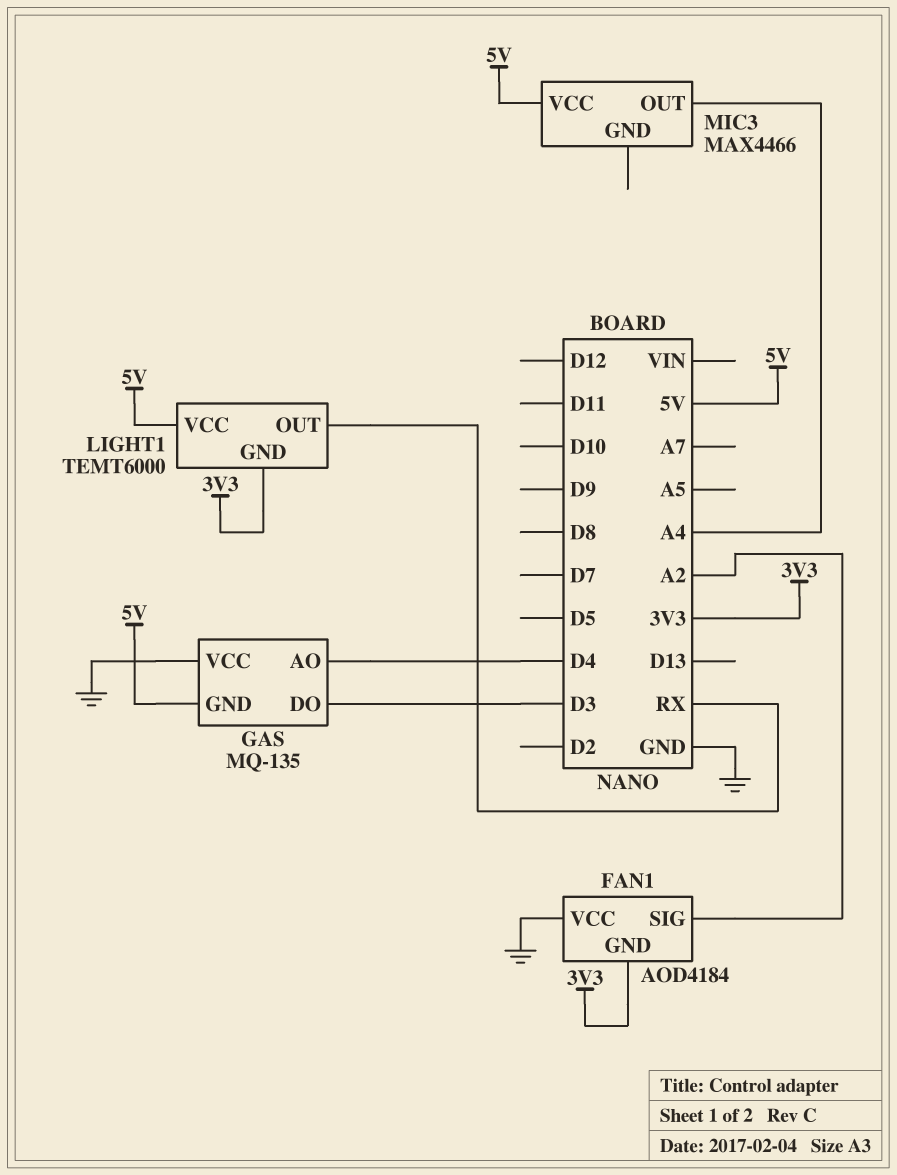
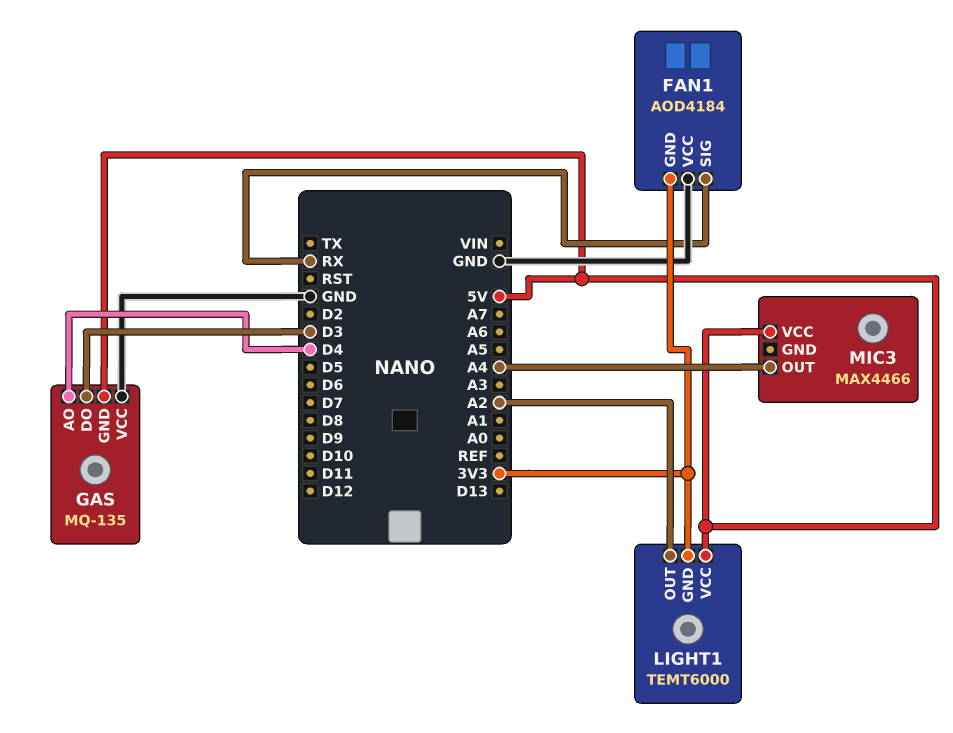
FAN1 pin SIG: A2 -> RX
LIGHT1 pin OUT: RX -> A2

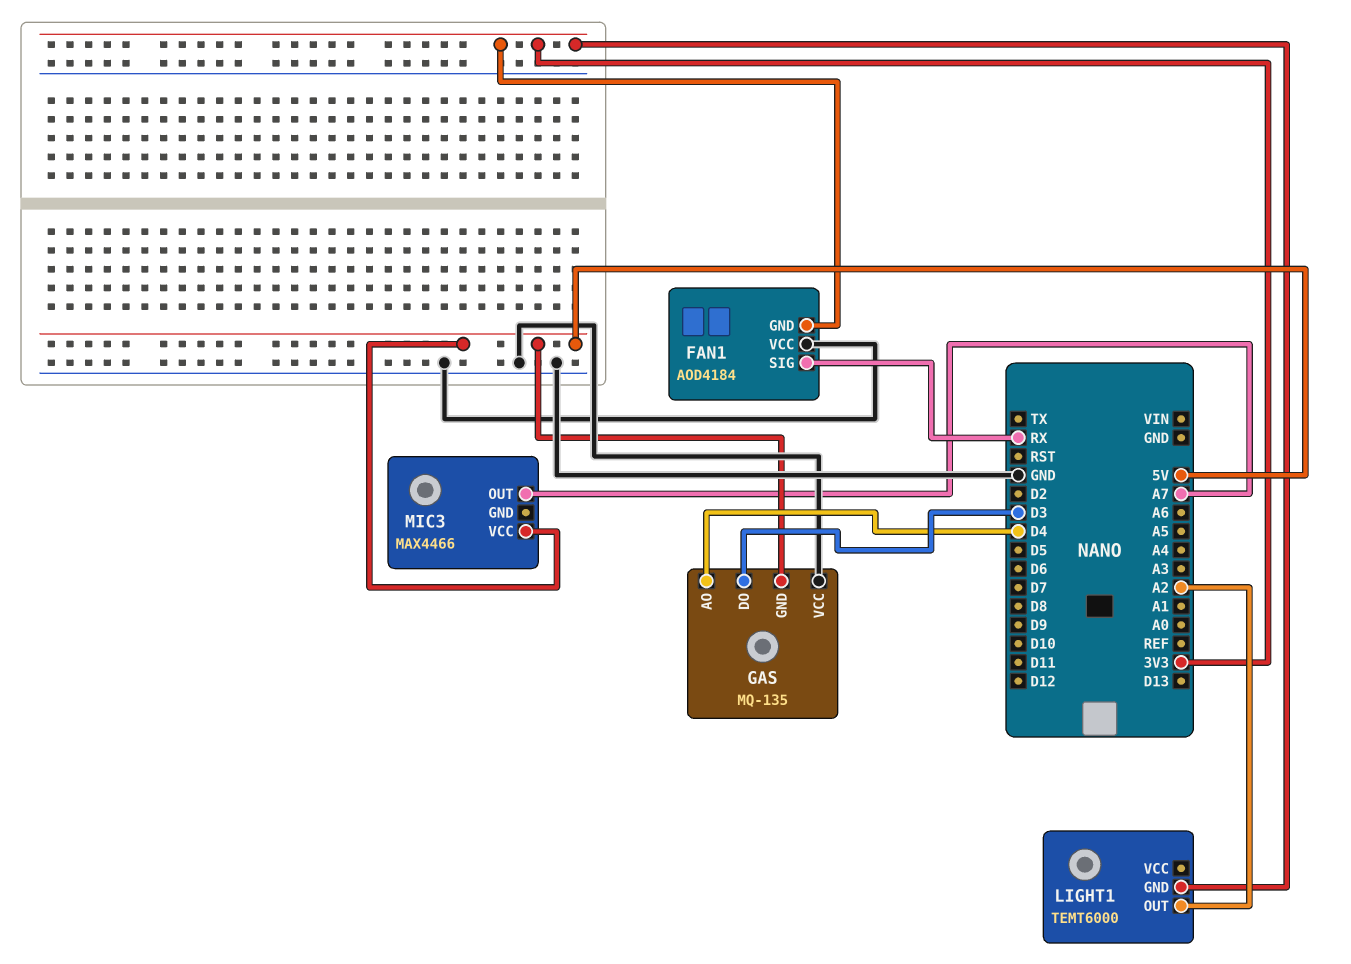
LIGHT1 pin VCC: 5V -> none
MIC3 pin OUT: A4 -> A7

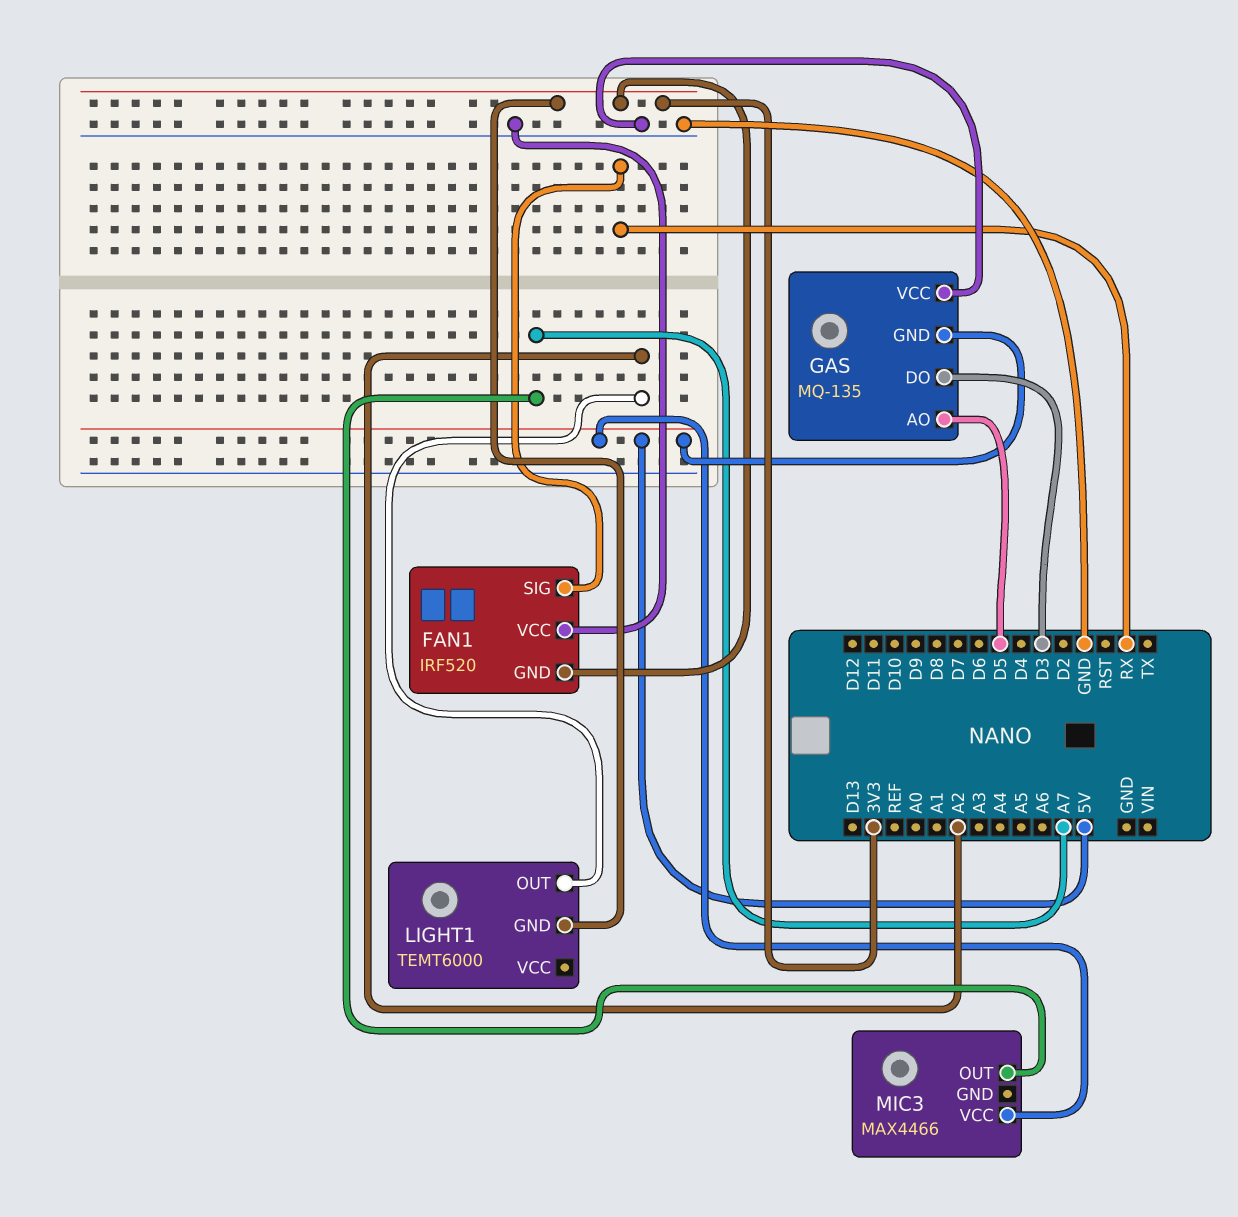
FAN1: AOD4184 -> IRF520
GAS pin AO: D4 -> D5

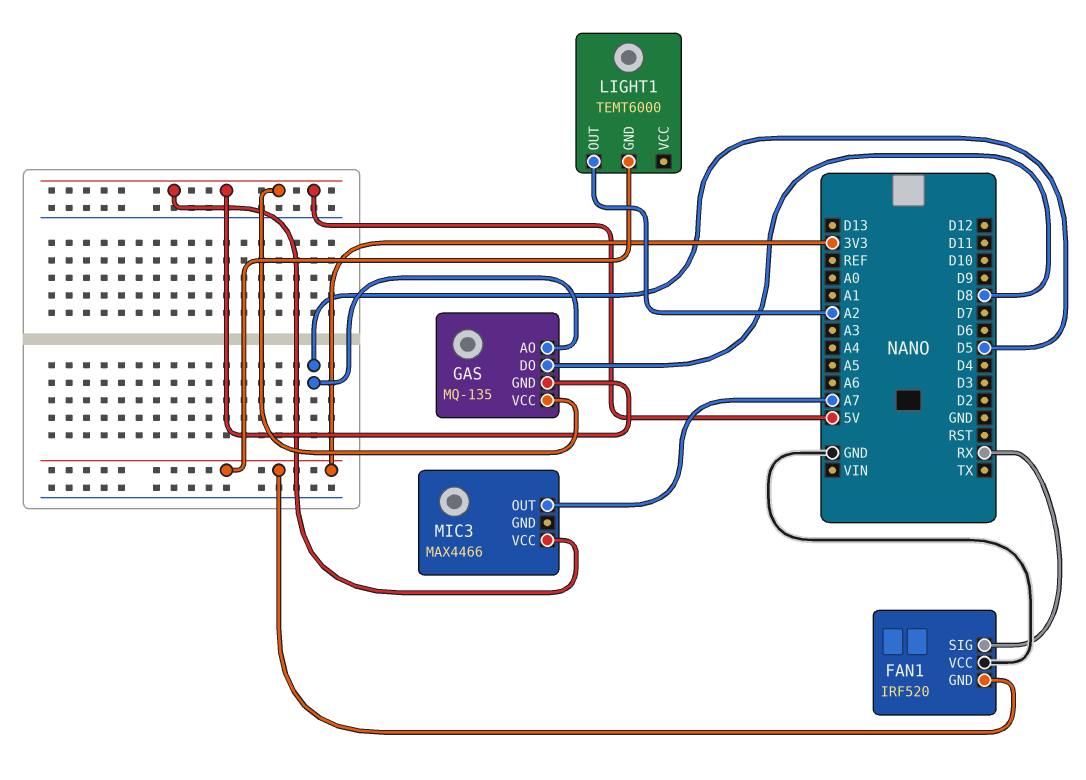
GAS pin DO: D3 -> D8
GAS pin VCC: GND -> 5V

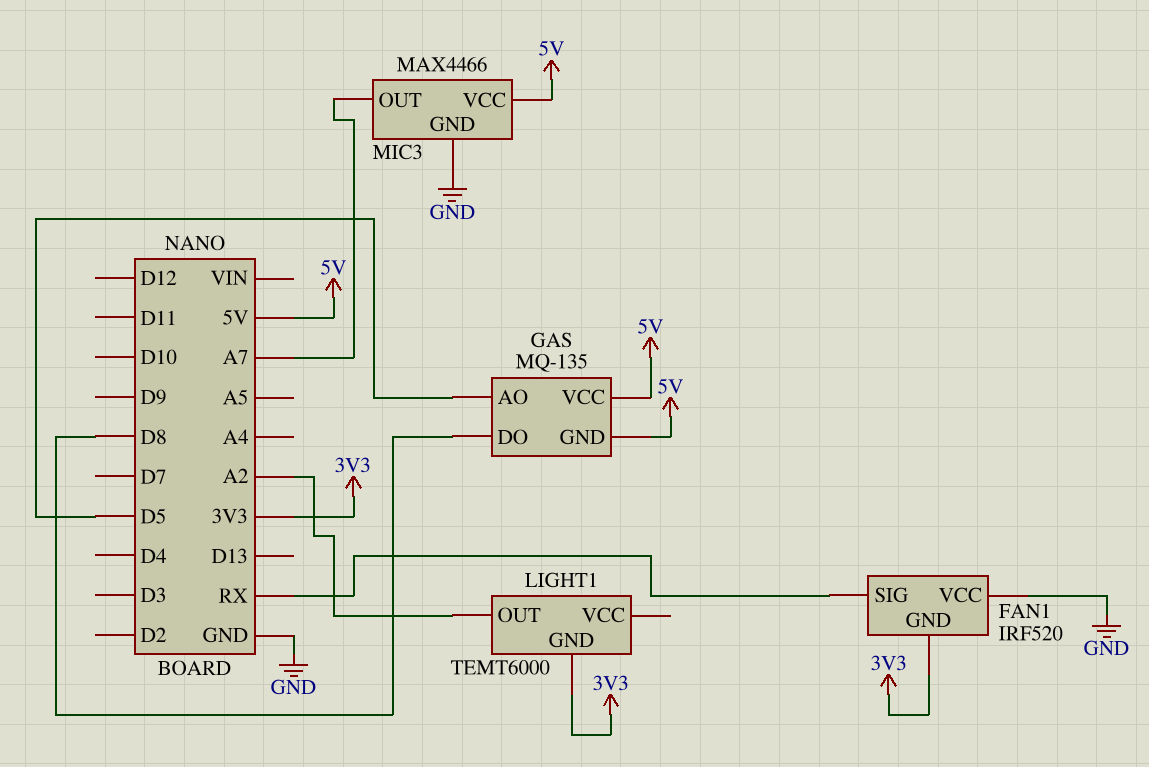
MIC3 pin GND: none -> GND

